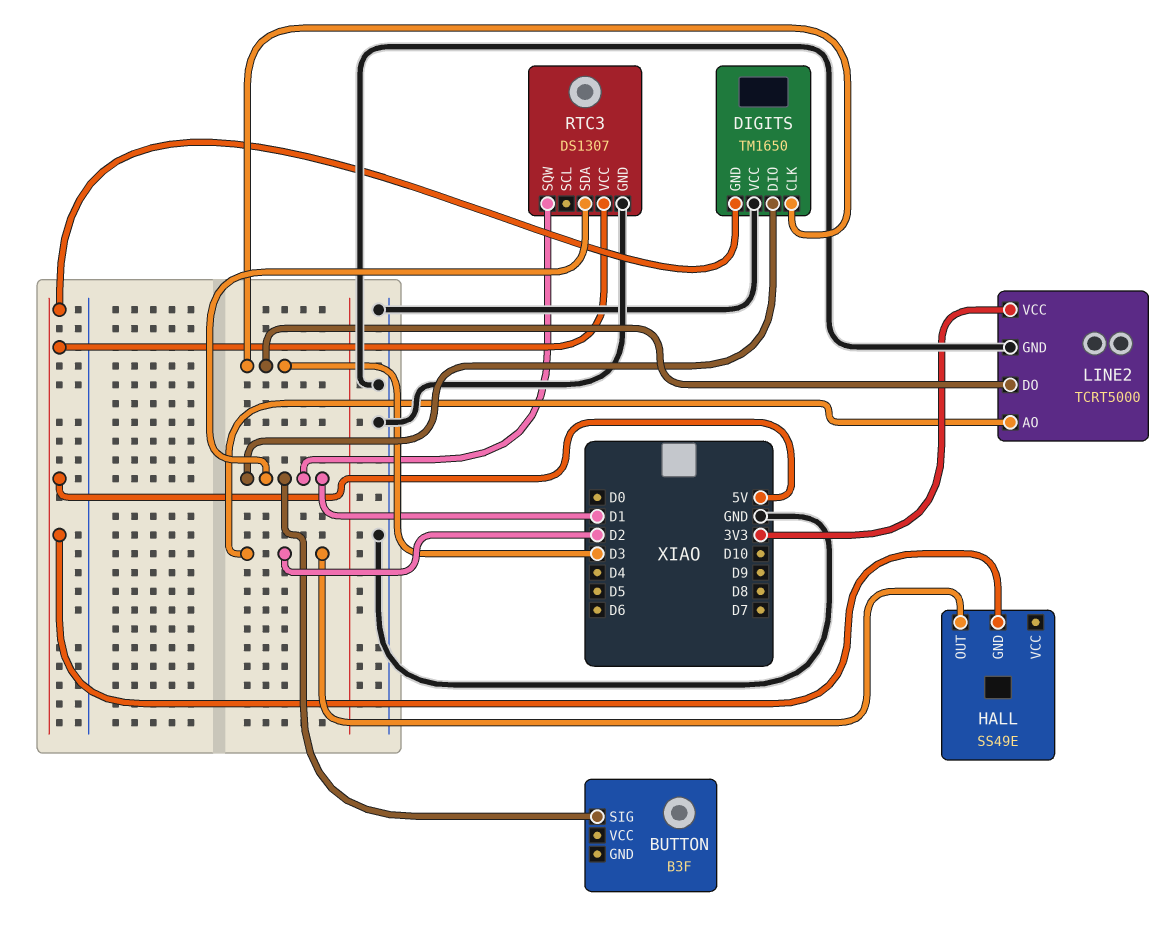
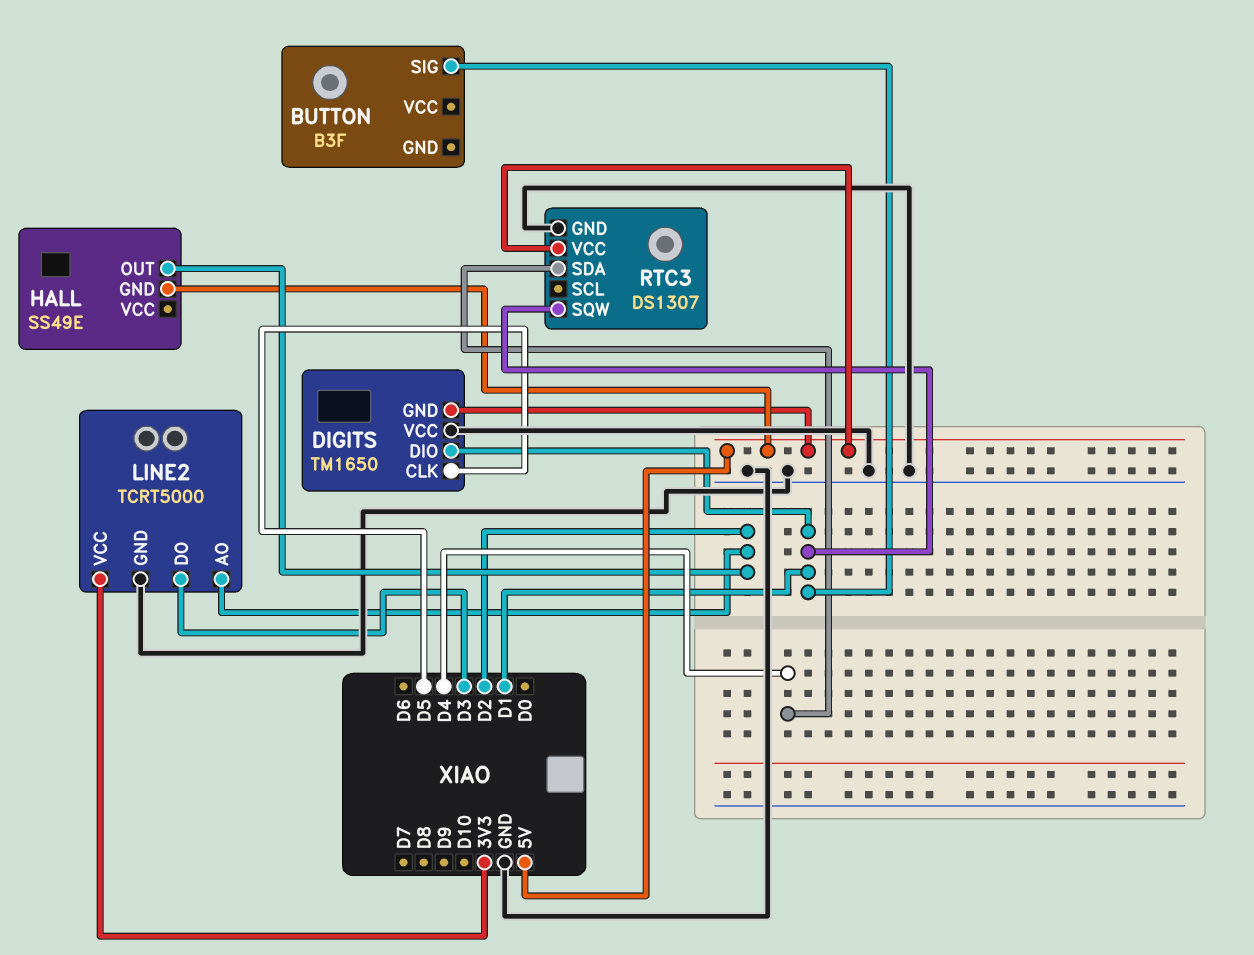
DIGITS pin CLK: D3 -> D5
RTC3 pin SDA: D1 -> D4

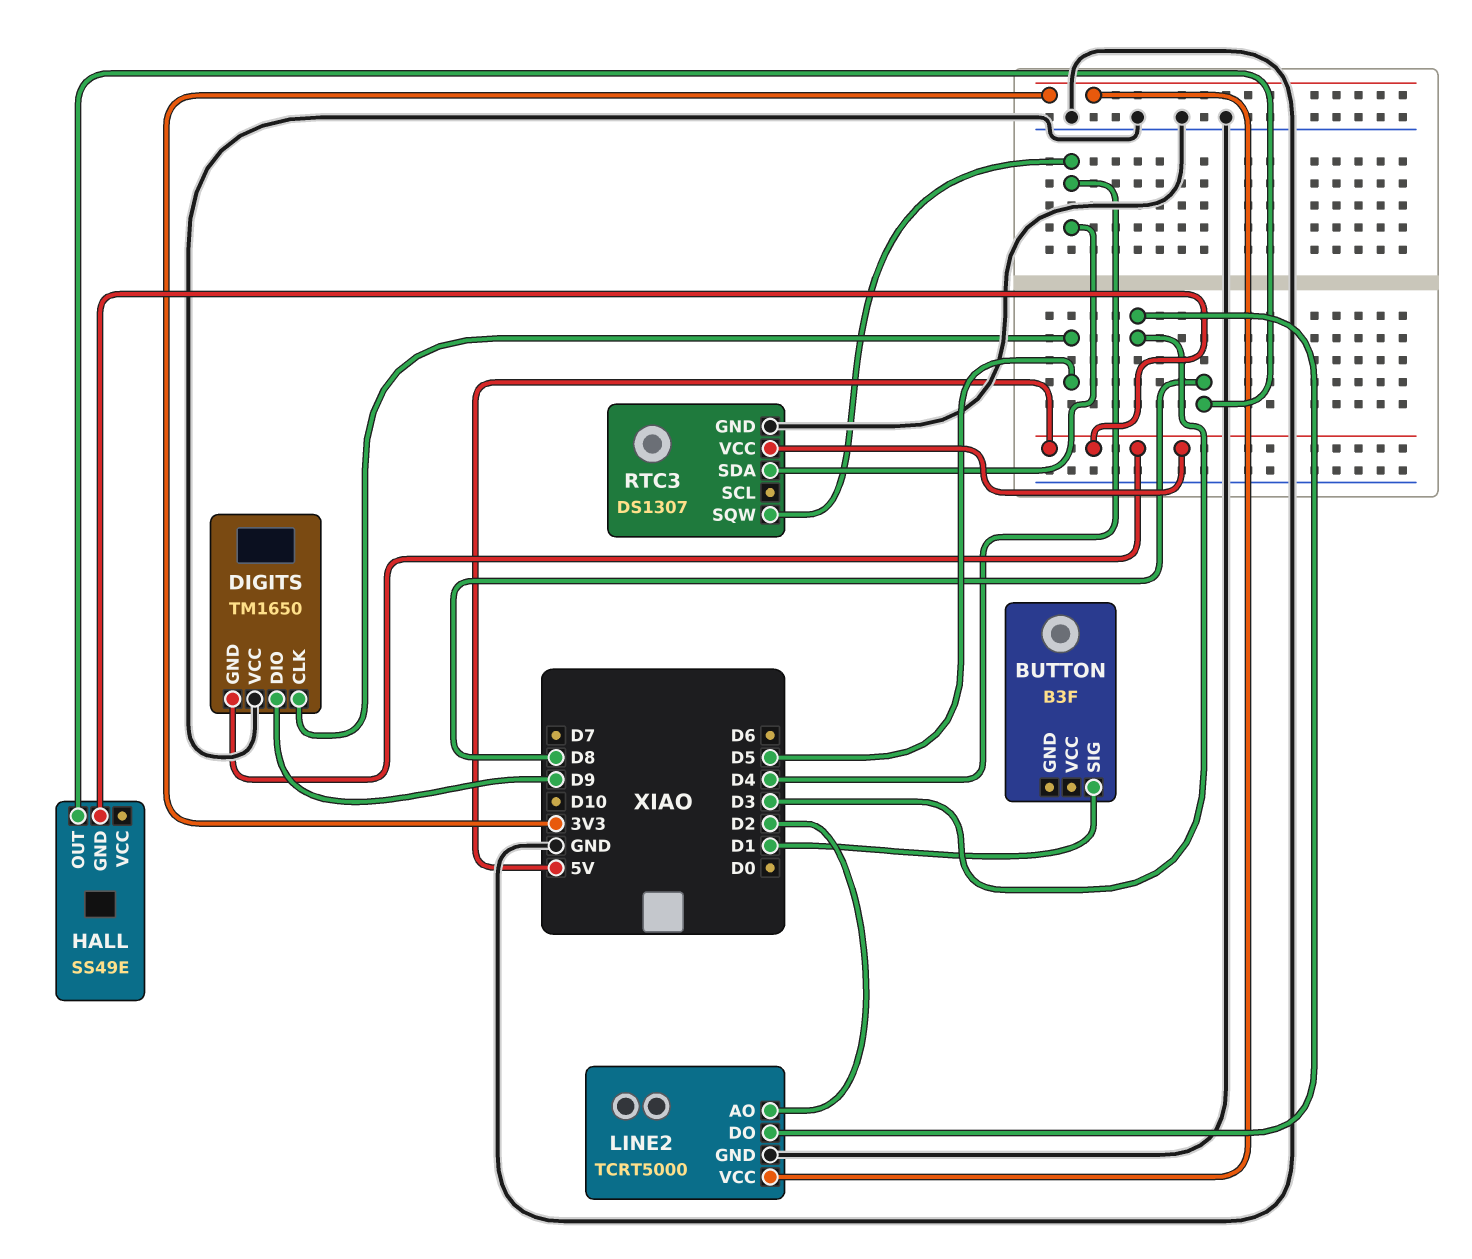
DIGITS pin DIO: D1 -> D9
HALL pin OUT: D2 -> D8
RTC3 pin SQW: D1 -> D4

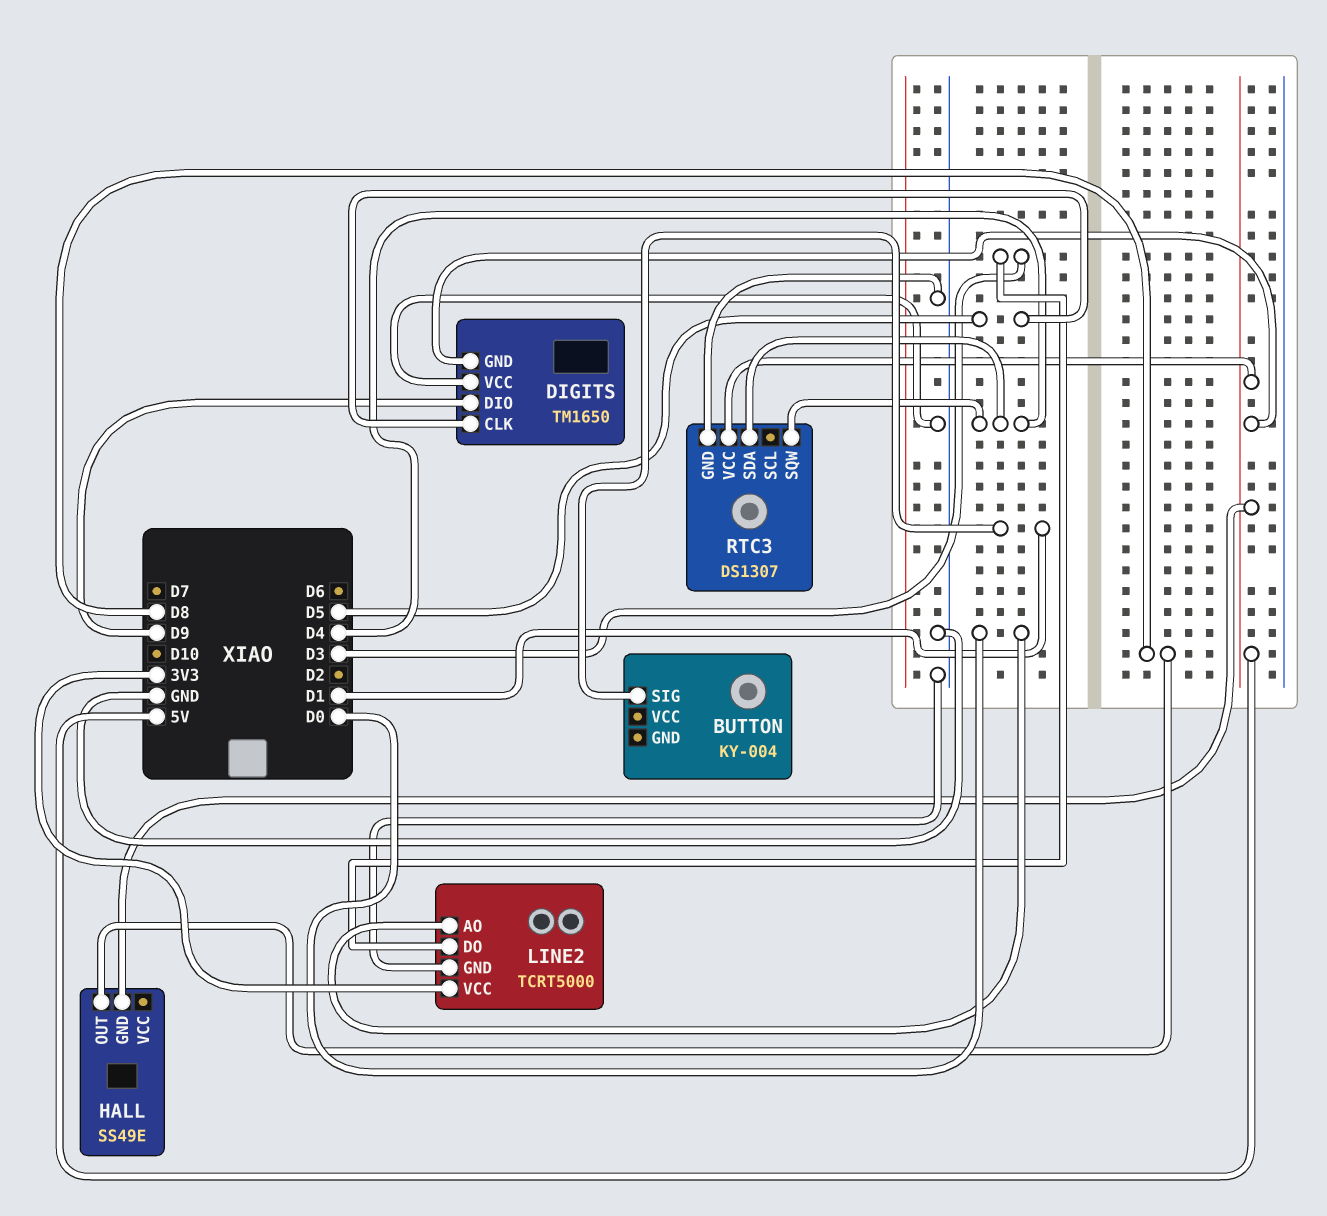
BUTTON: B3F -> KY-004
LINE2 pin AO: D2 -> D0

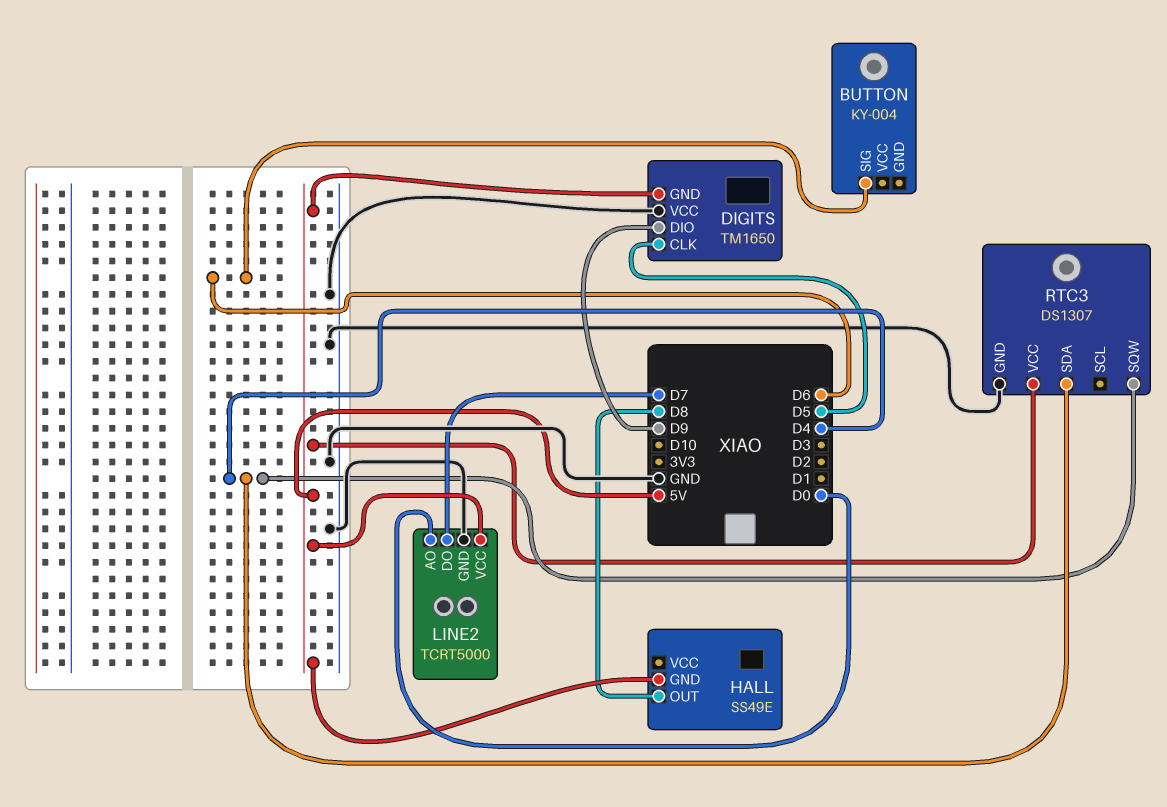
BUTTON pin SIG: D1 -> D6
LINE2 pin DO: D3 -> D7
LINE2 pin VCC: 3V3 -> 5V

